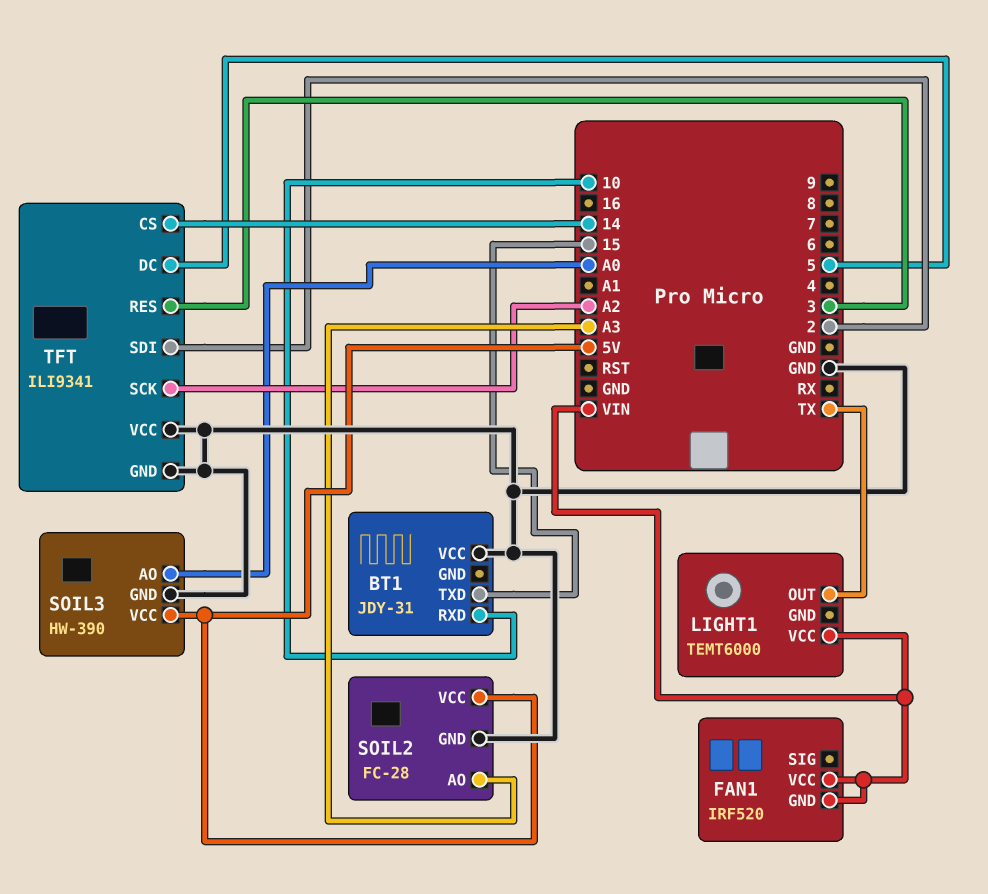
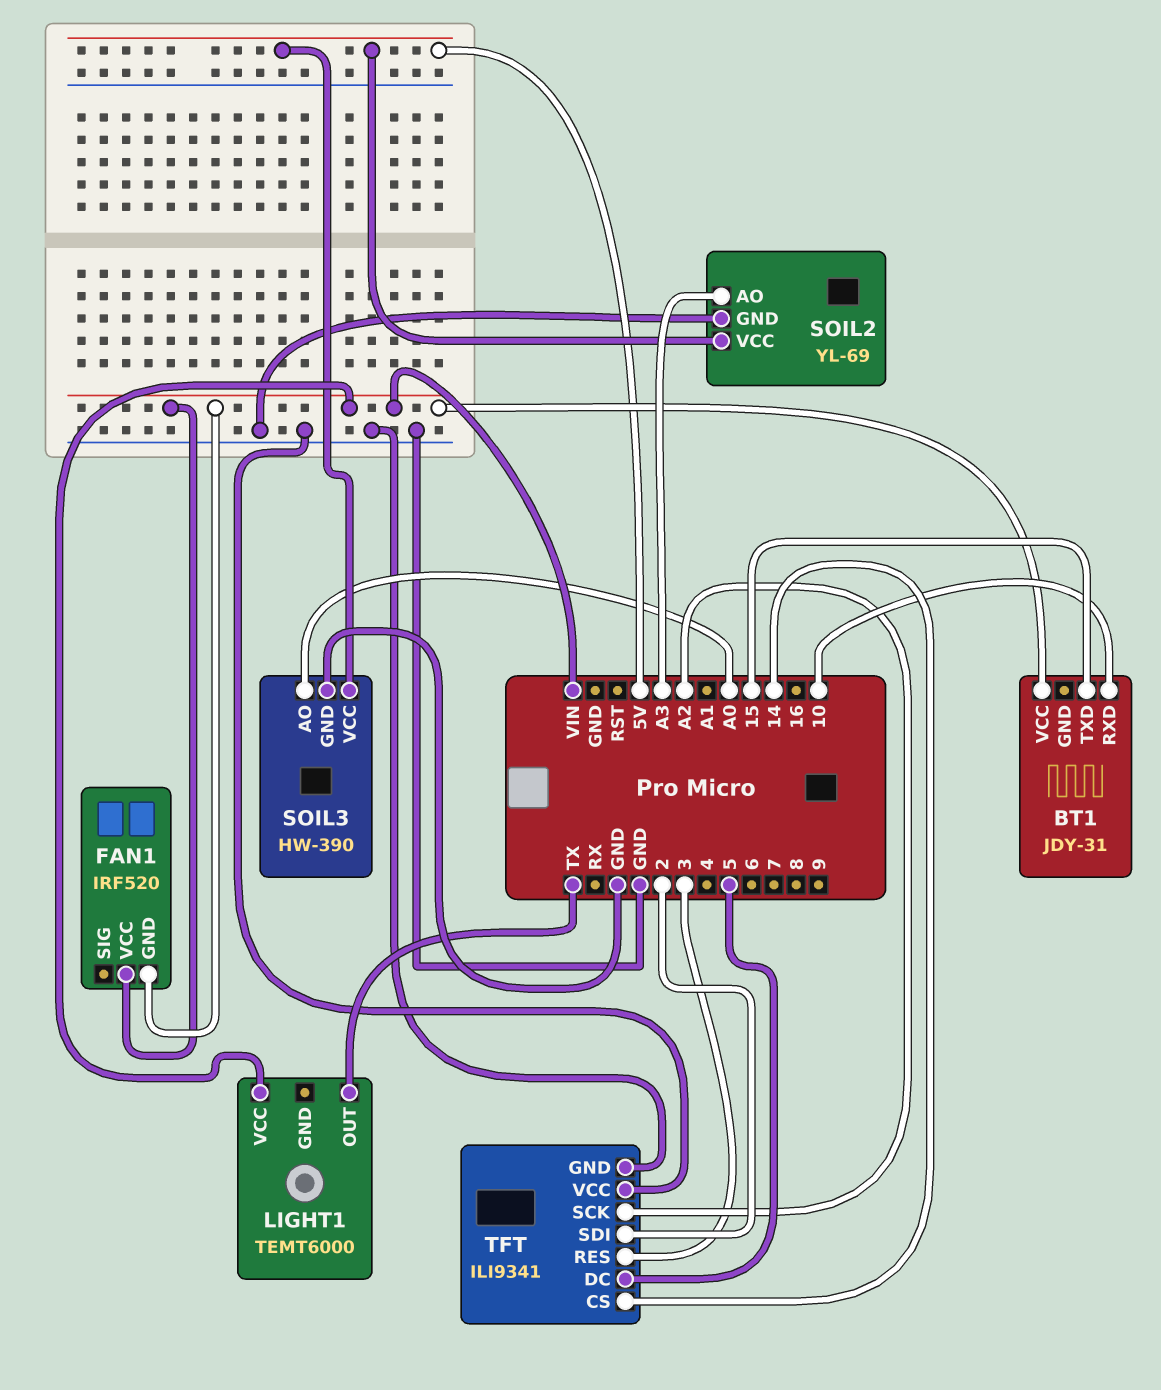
BT1 pin VCC: GND -> VIN
SOIL2: FC-28 -> YL-69

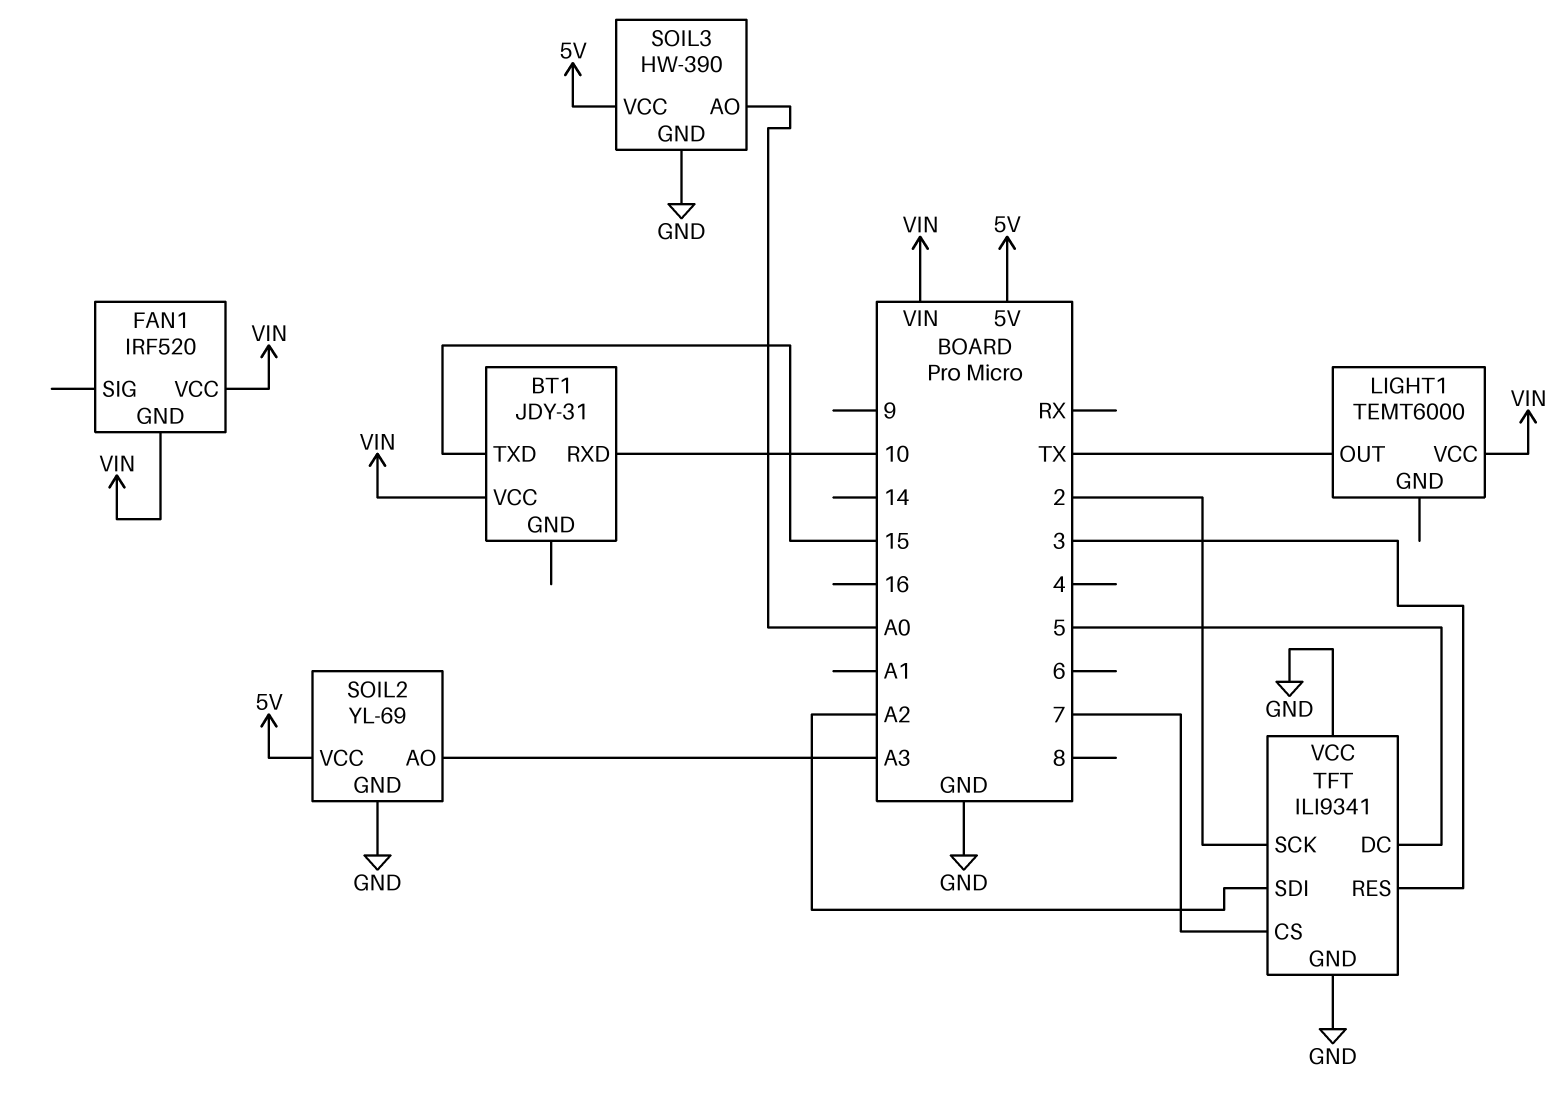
TFT pin CS: 14 -> 7
TFT pin SCK: A2 -> 2
TFT pin SDI: 2 -> A2

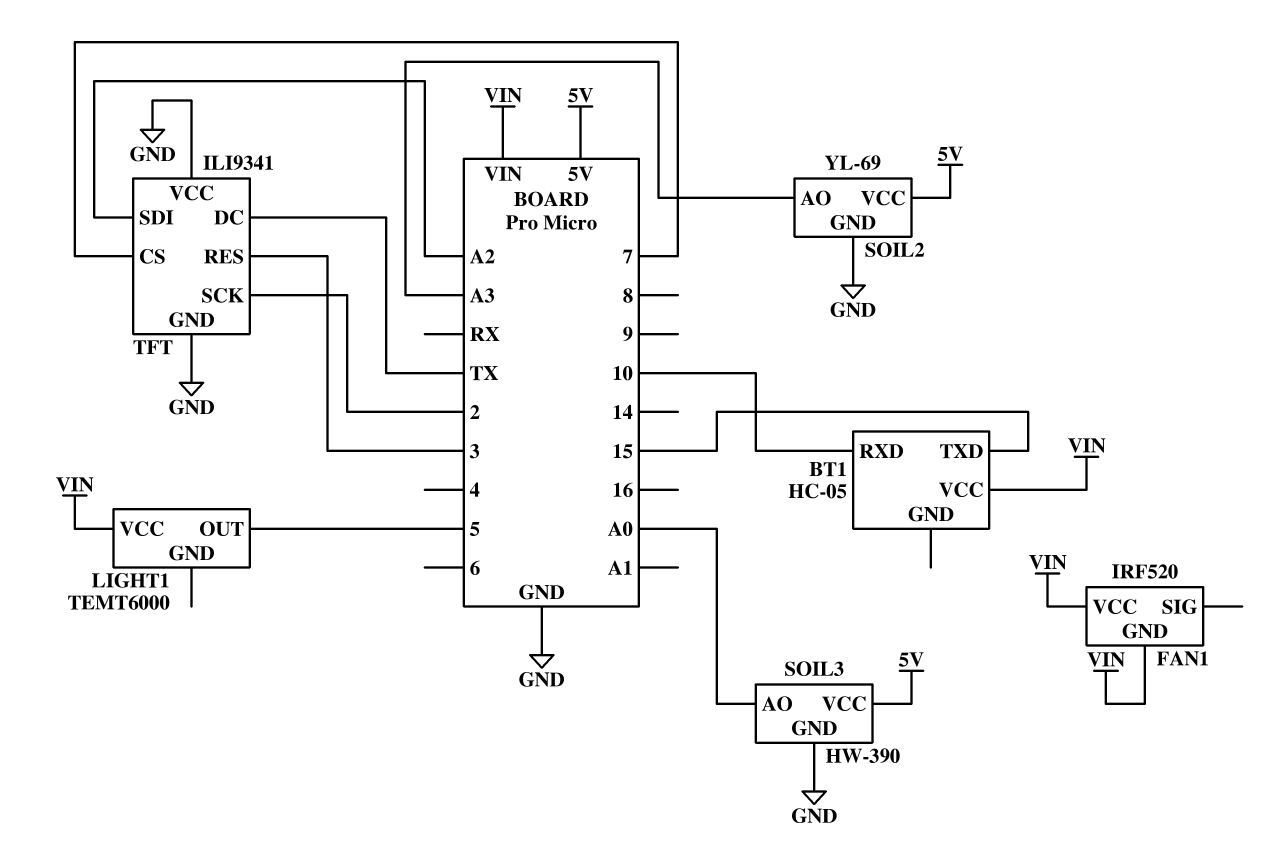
BT1: JDY-31 -> HC-05
LIGHT1 pin OUT: TX -> 5
TFT pin DC: 5 -> TX

